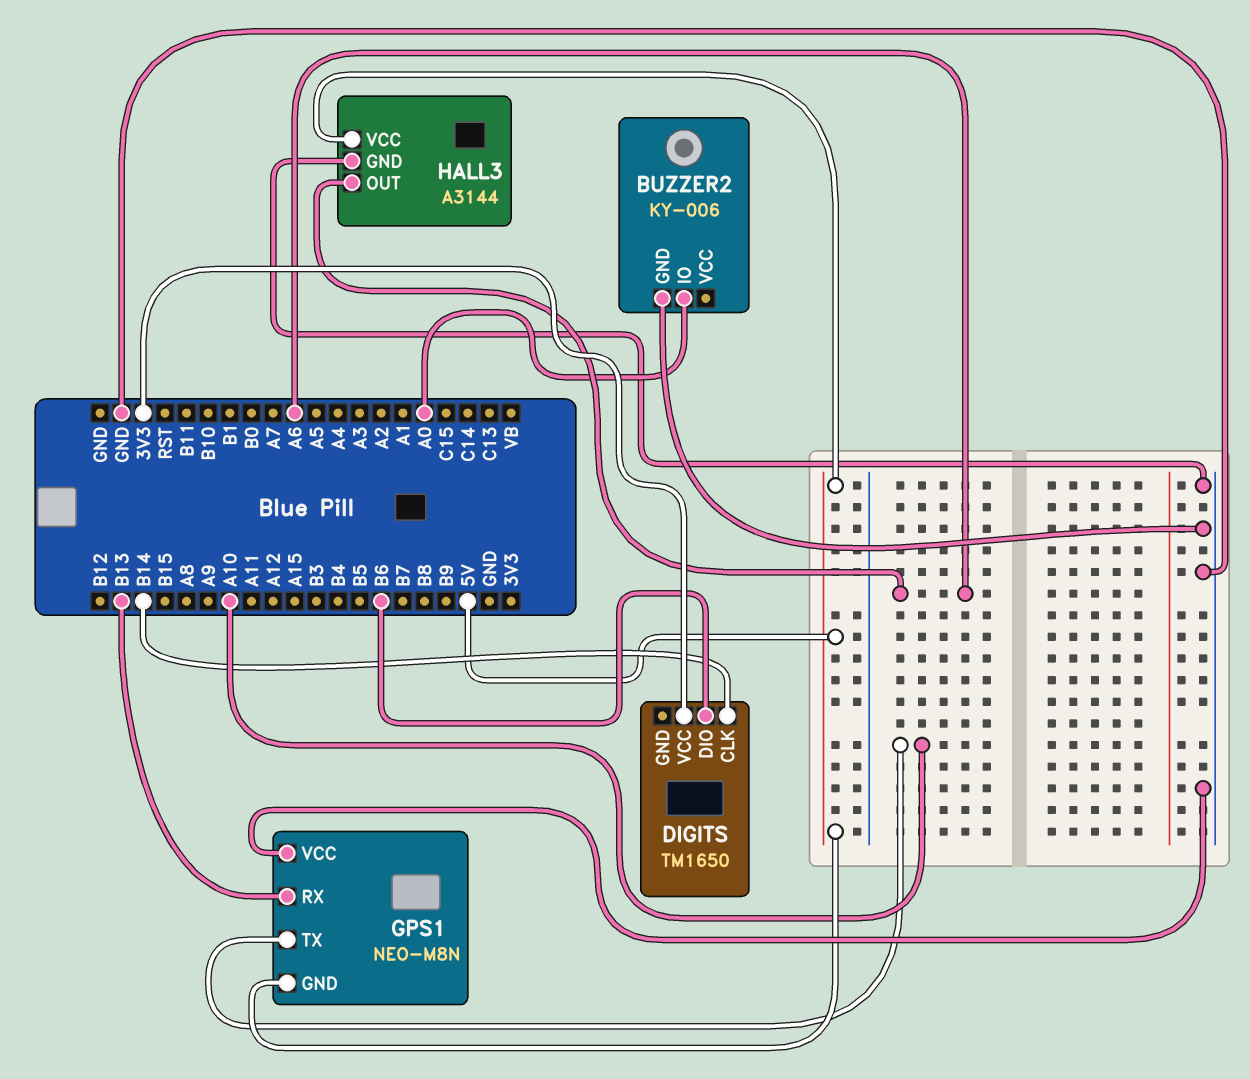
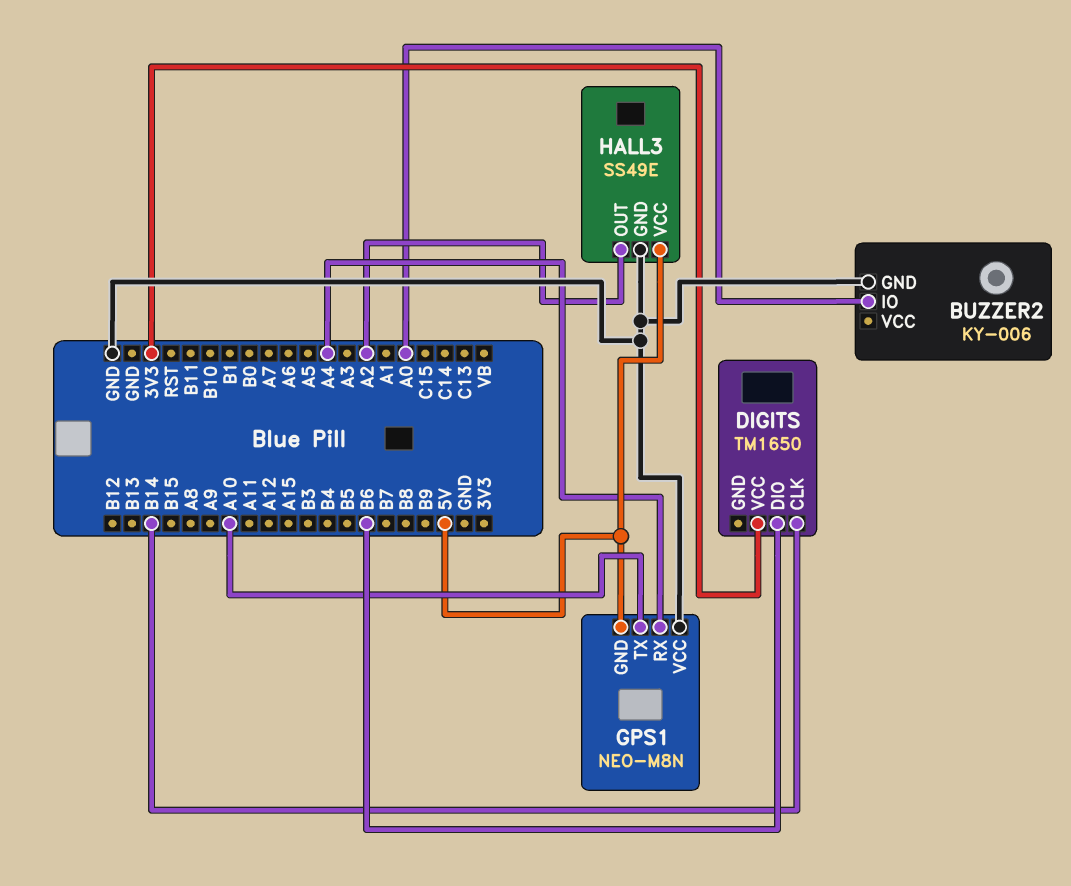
GPS1 pin RX: B13 -> A4
HALL3: A3144 -> SS49E
HALL3 pin OUT: A6 -> A2

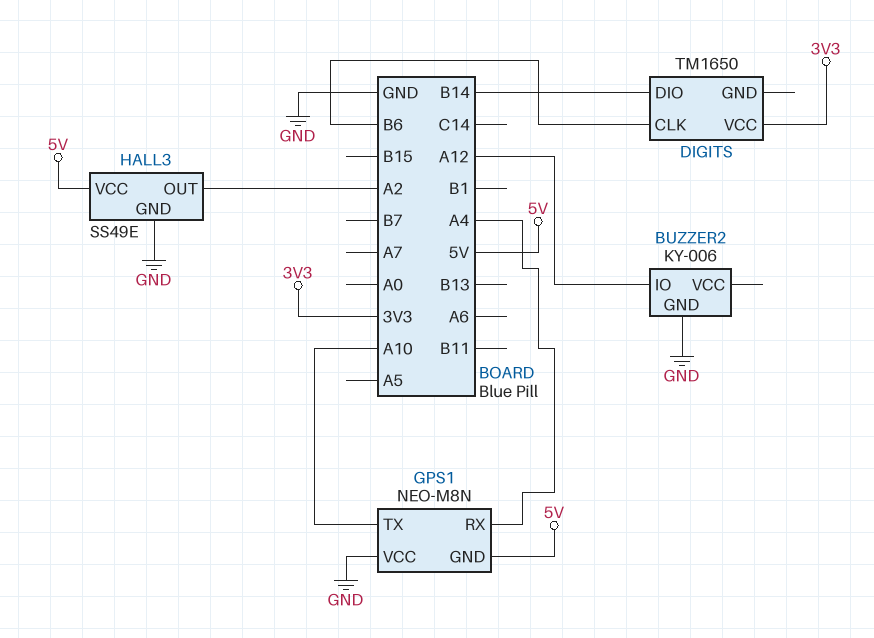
BUZZER2 pin IO: A0 -> A12
DIGITS pin CLK: B14 -> B6
DIGITS pin DIO: B6 -> B14

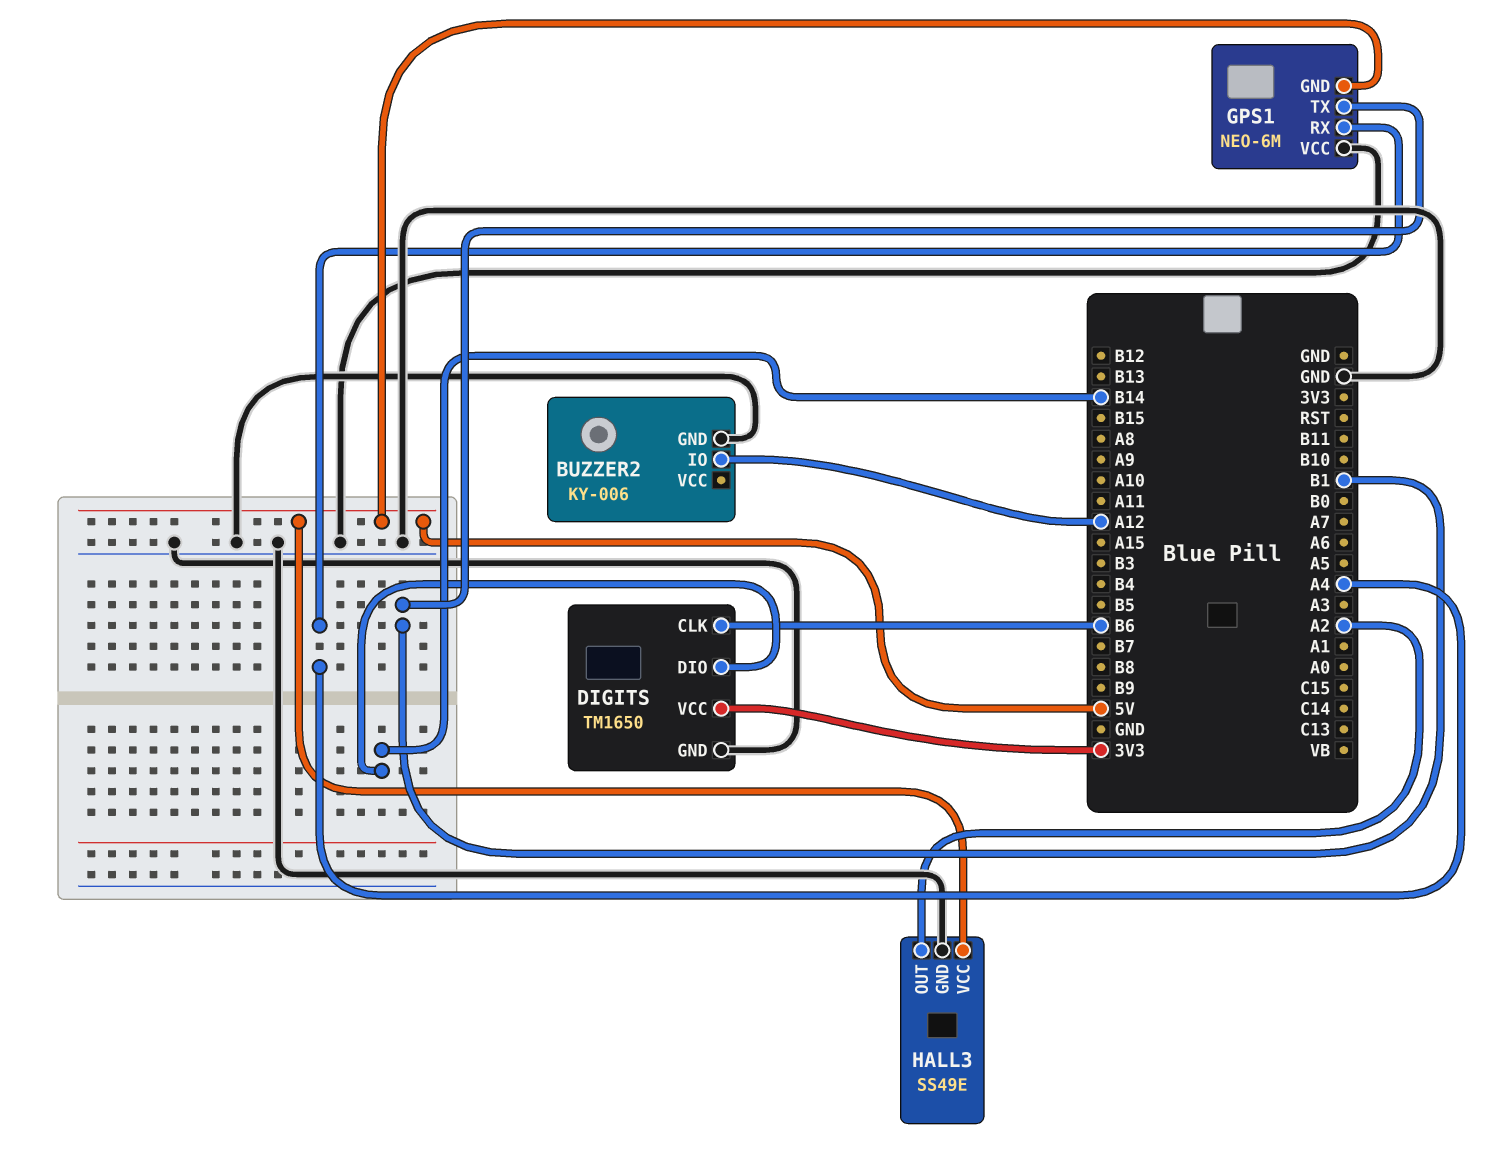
DIGITS pin GND: none -> GND
GPS1: NEO-M8N -> NEO-6M
GPS1 pin TX: A10 -> B1

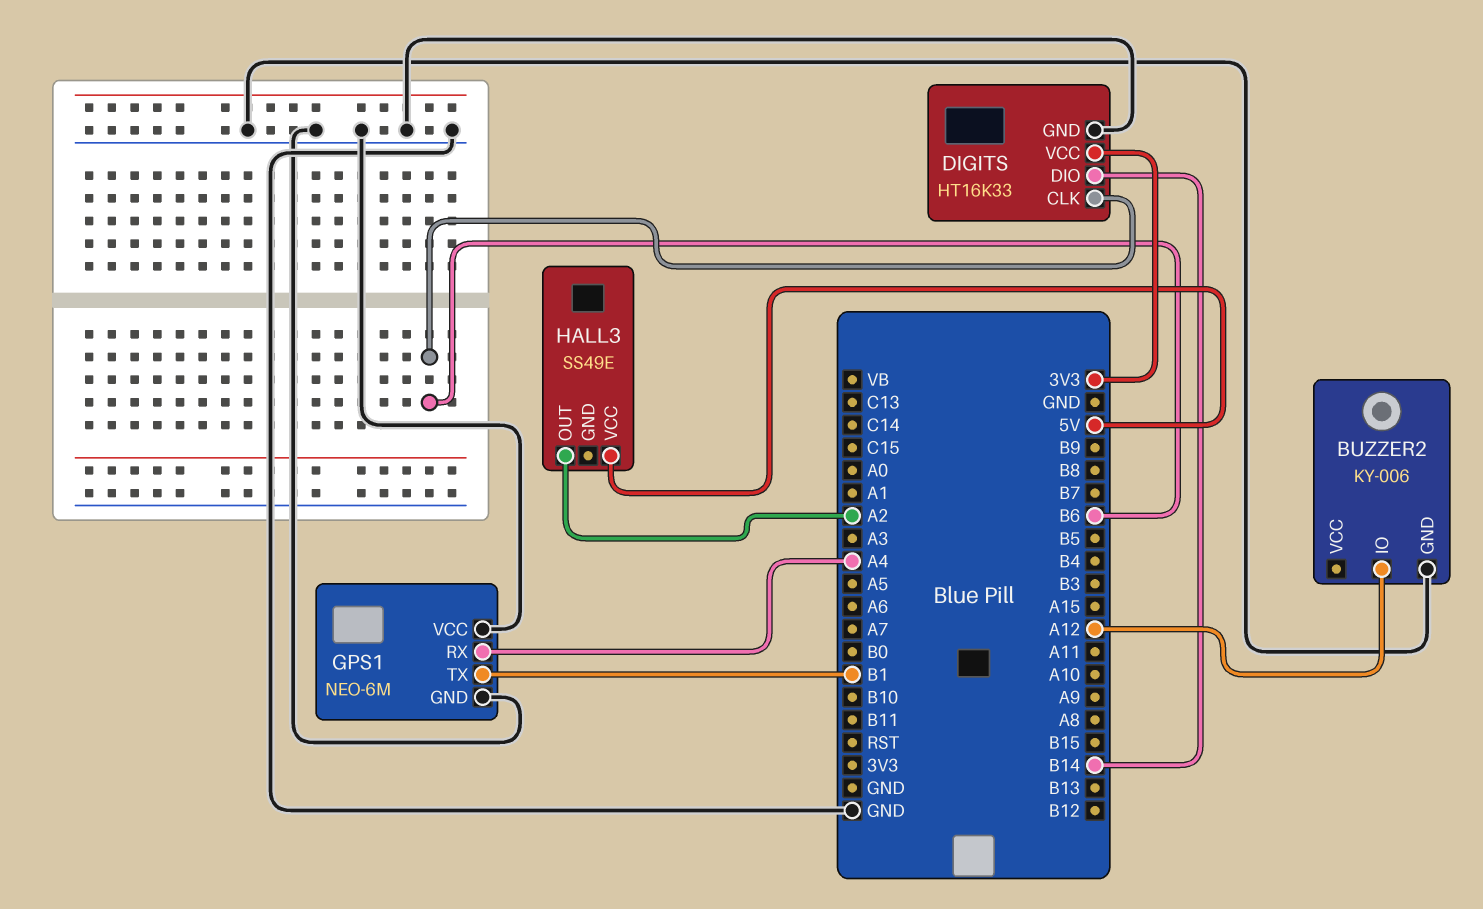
DIGITS: TM1650 -> HT16K33
GPS1 pin GND: 5V -> GND
HALL3 pin GND: GND -> none

